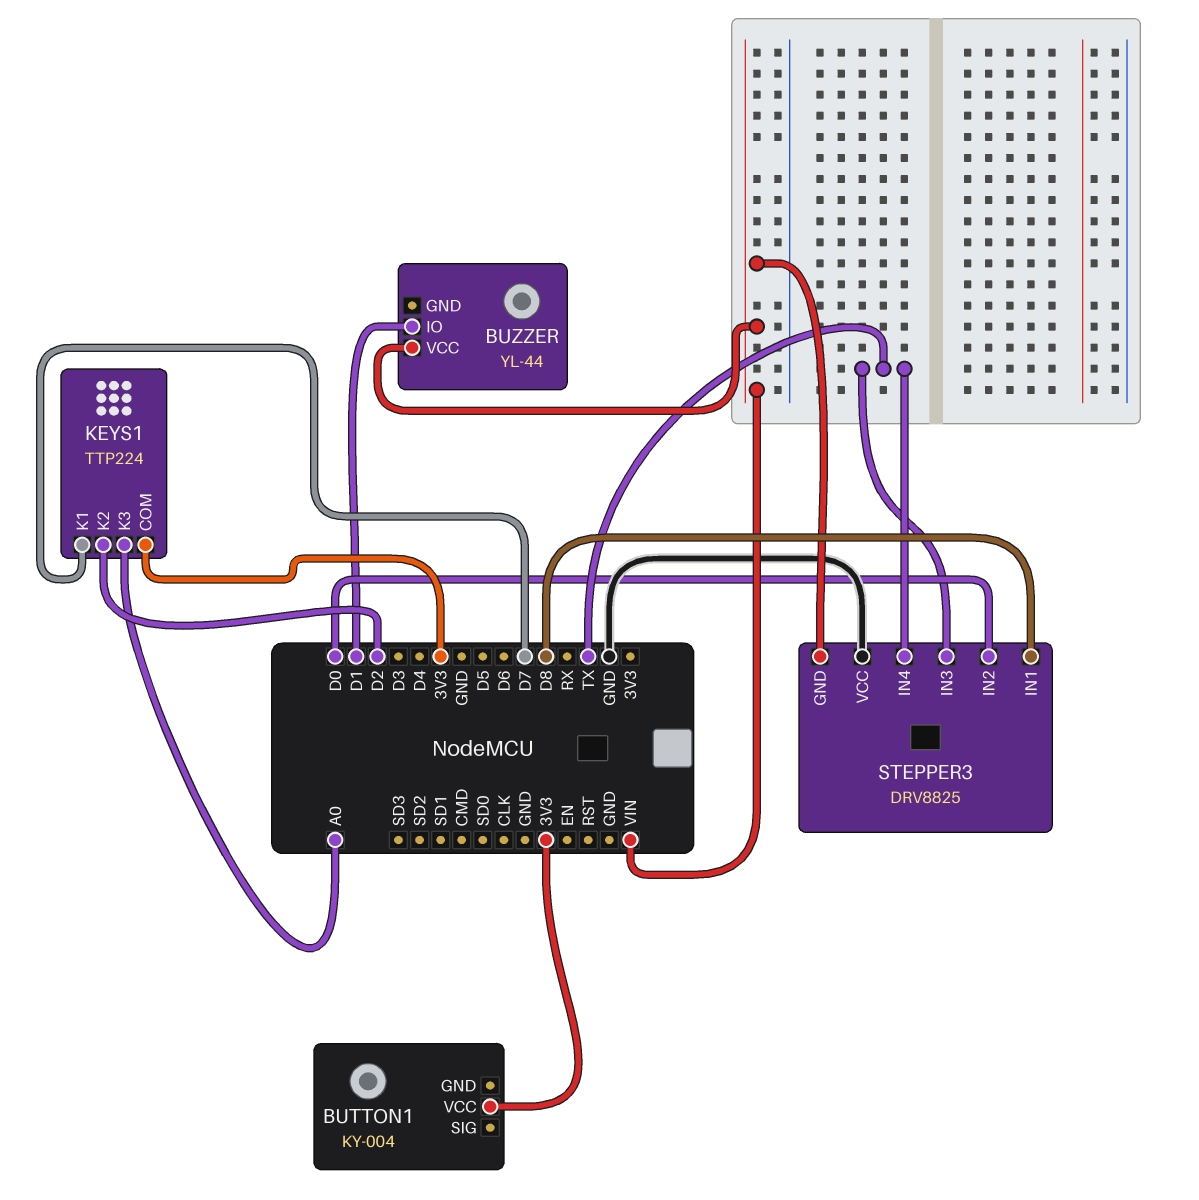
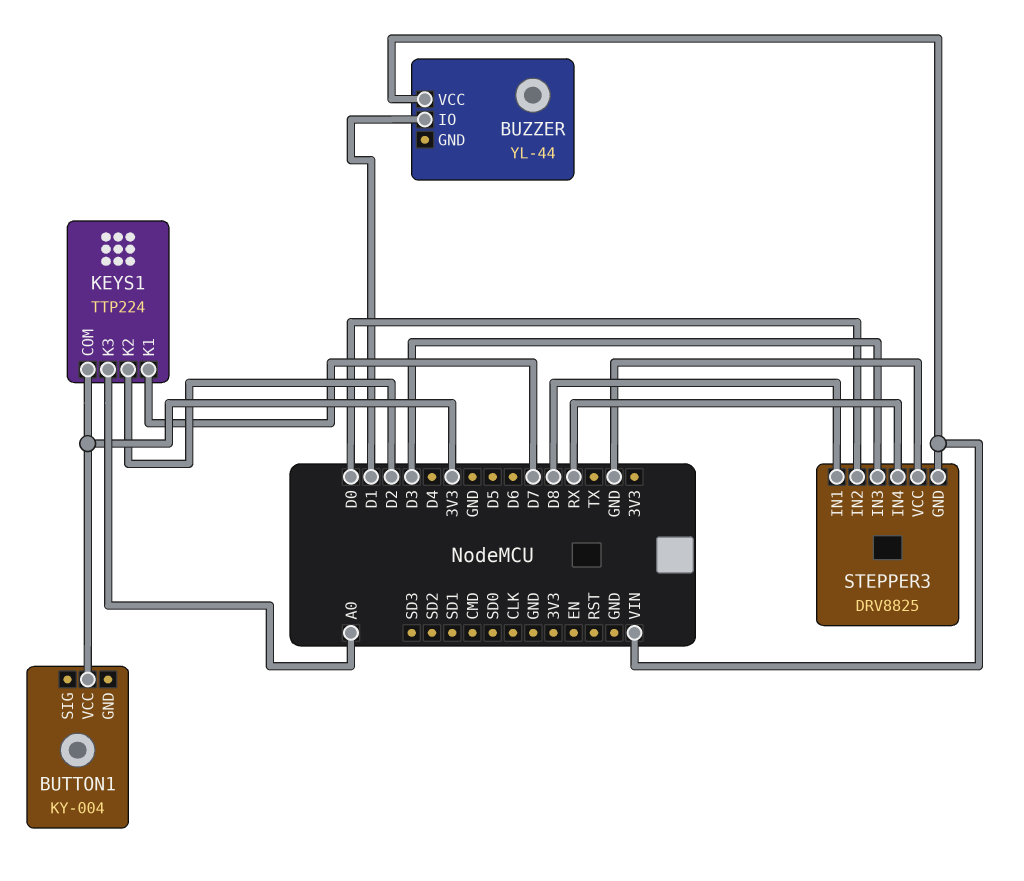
STEPPER3 pin IN3: TX -> D3
STEPPER3 pin IN4: TX -> RX

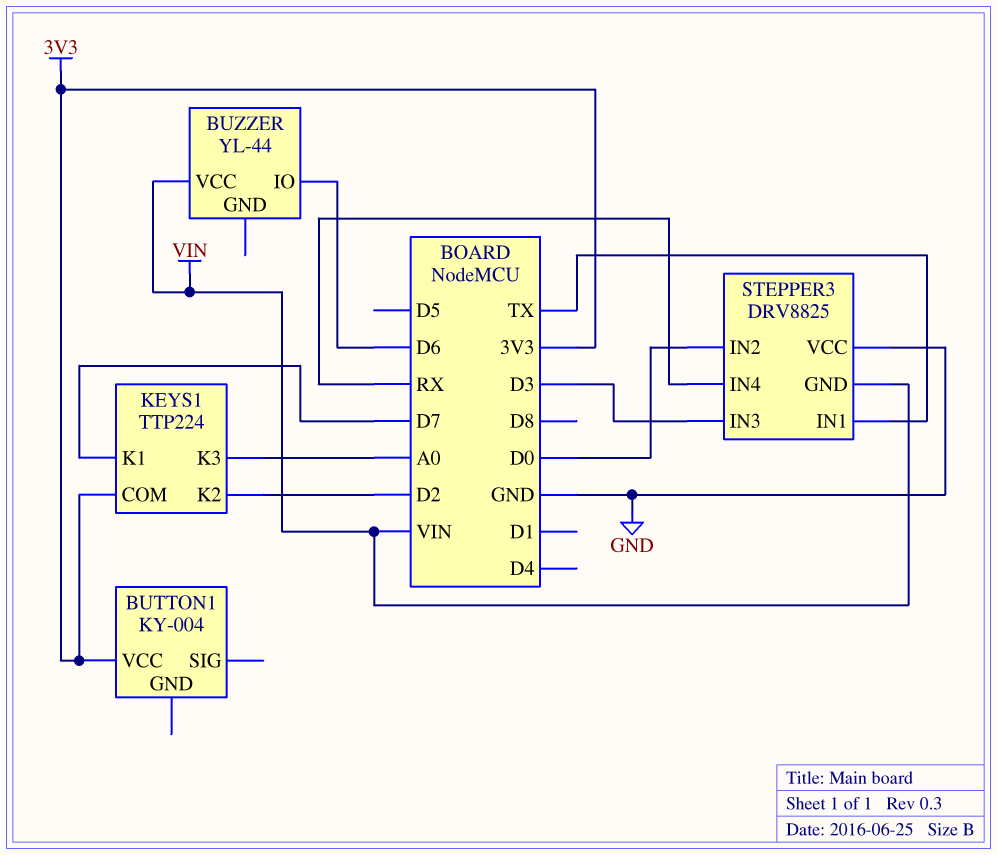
BUZZER pin IO: D1 -> D6
STEPPER3 pin IN1: D8 -> TX

